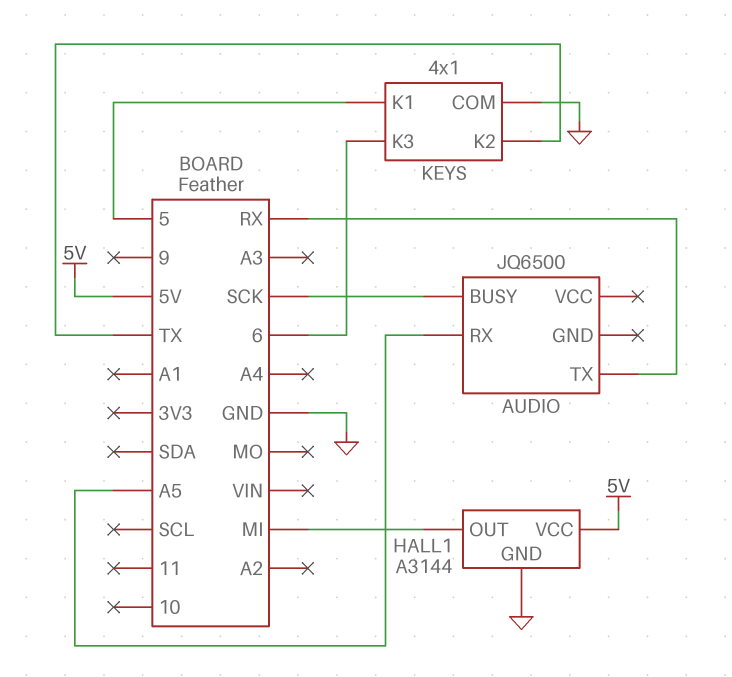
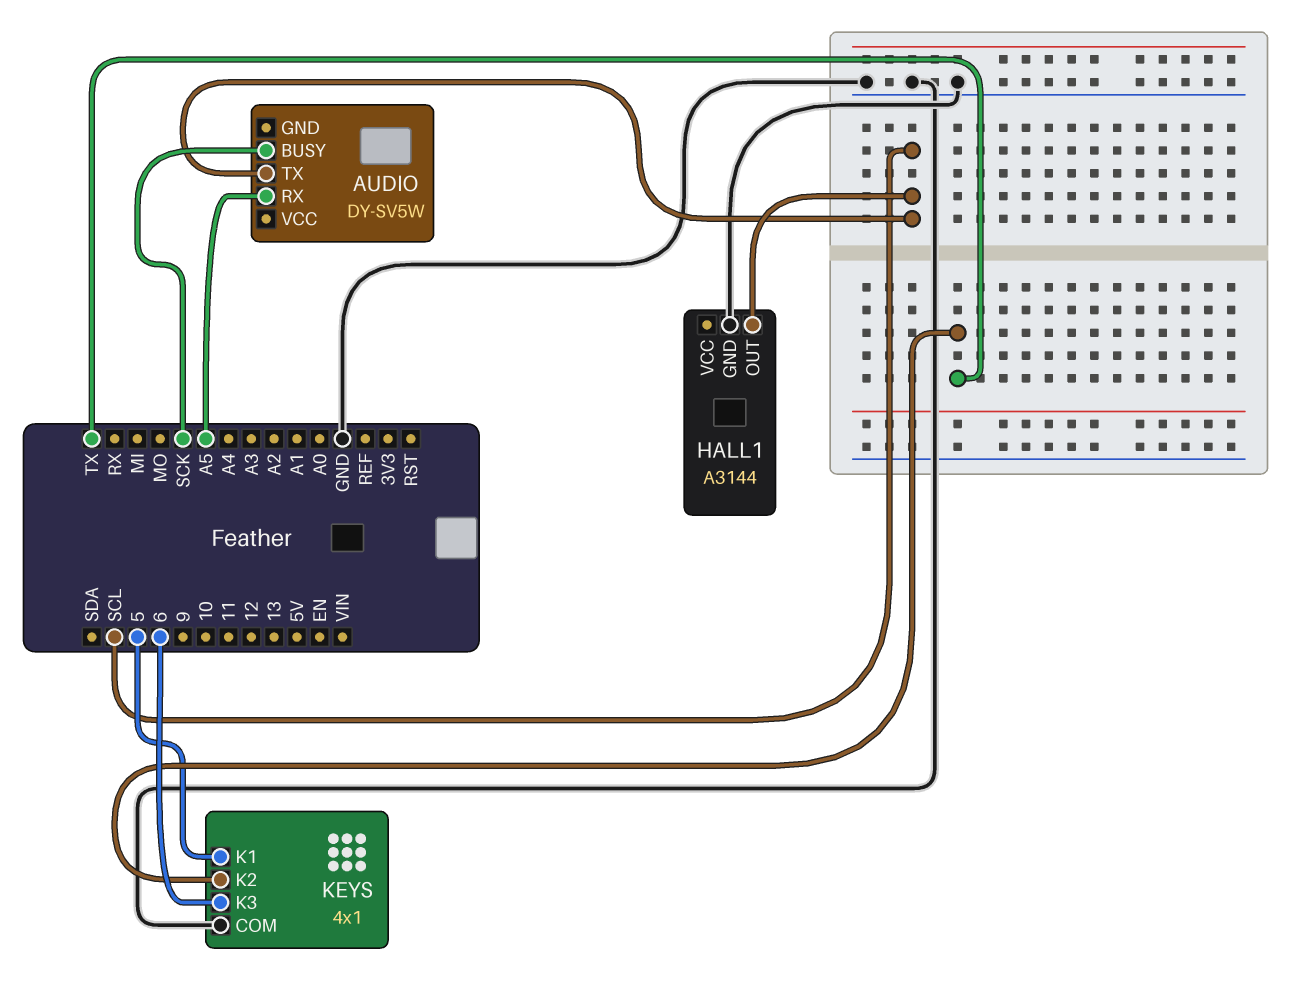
AUDIO: JQ6500 -> DY-SV5W
AUDIO pin TX: RX -> SCL
HALL1 pin OUT: MI -> SCL
HALL1 pin VCC: 5V -> none

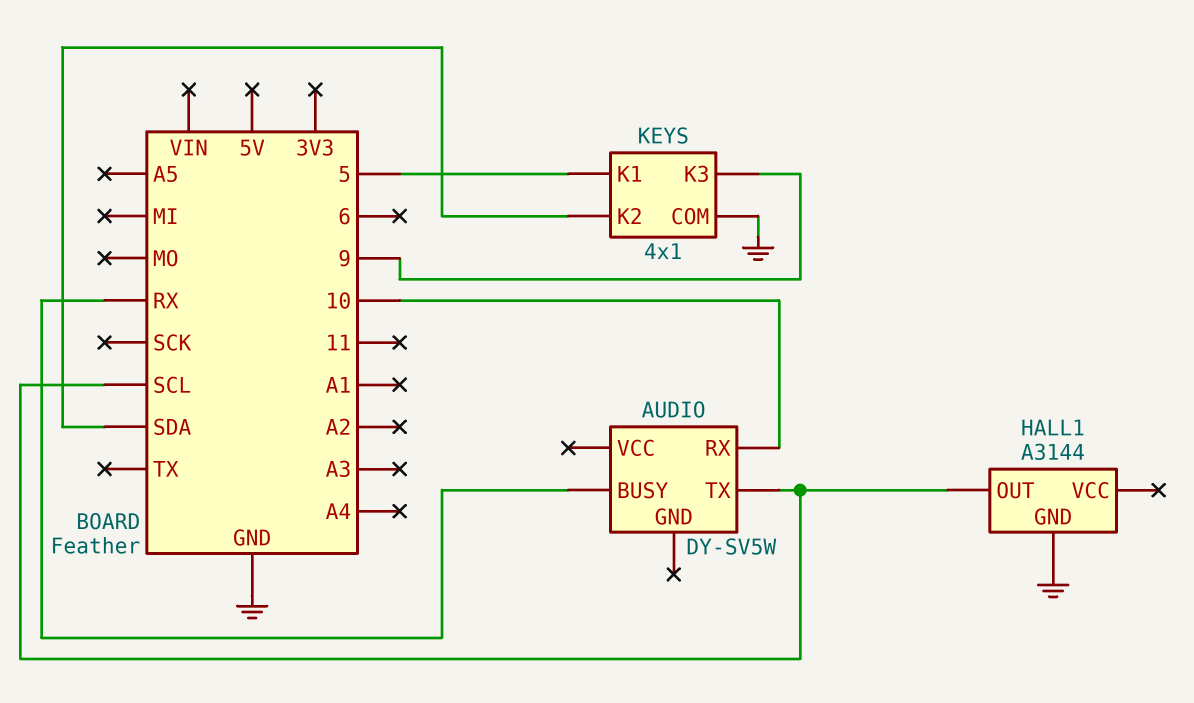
AUDIO pin BUSY: SCK -> RX
AUDIO pin RX: A5 -> 10
KEYS pin K2: TX -> SDA
KEYS pin K3: 6 -> 9

